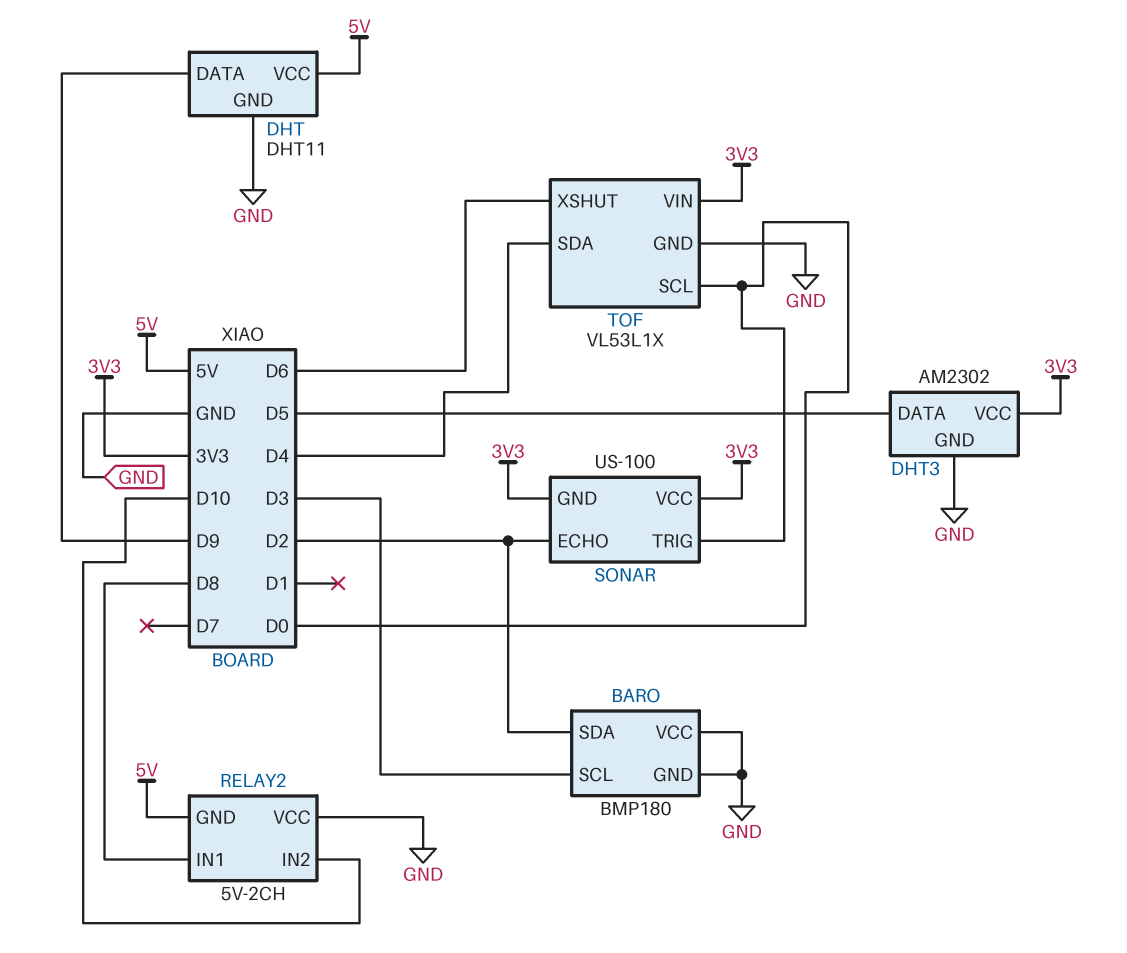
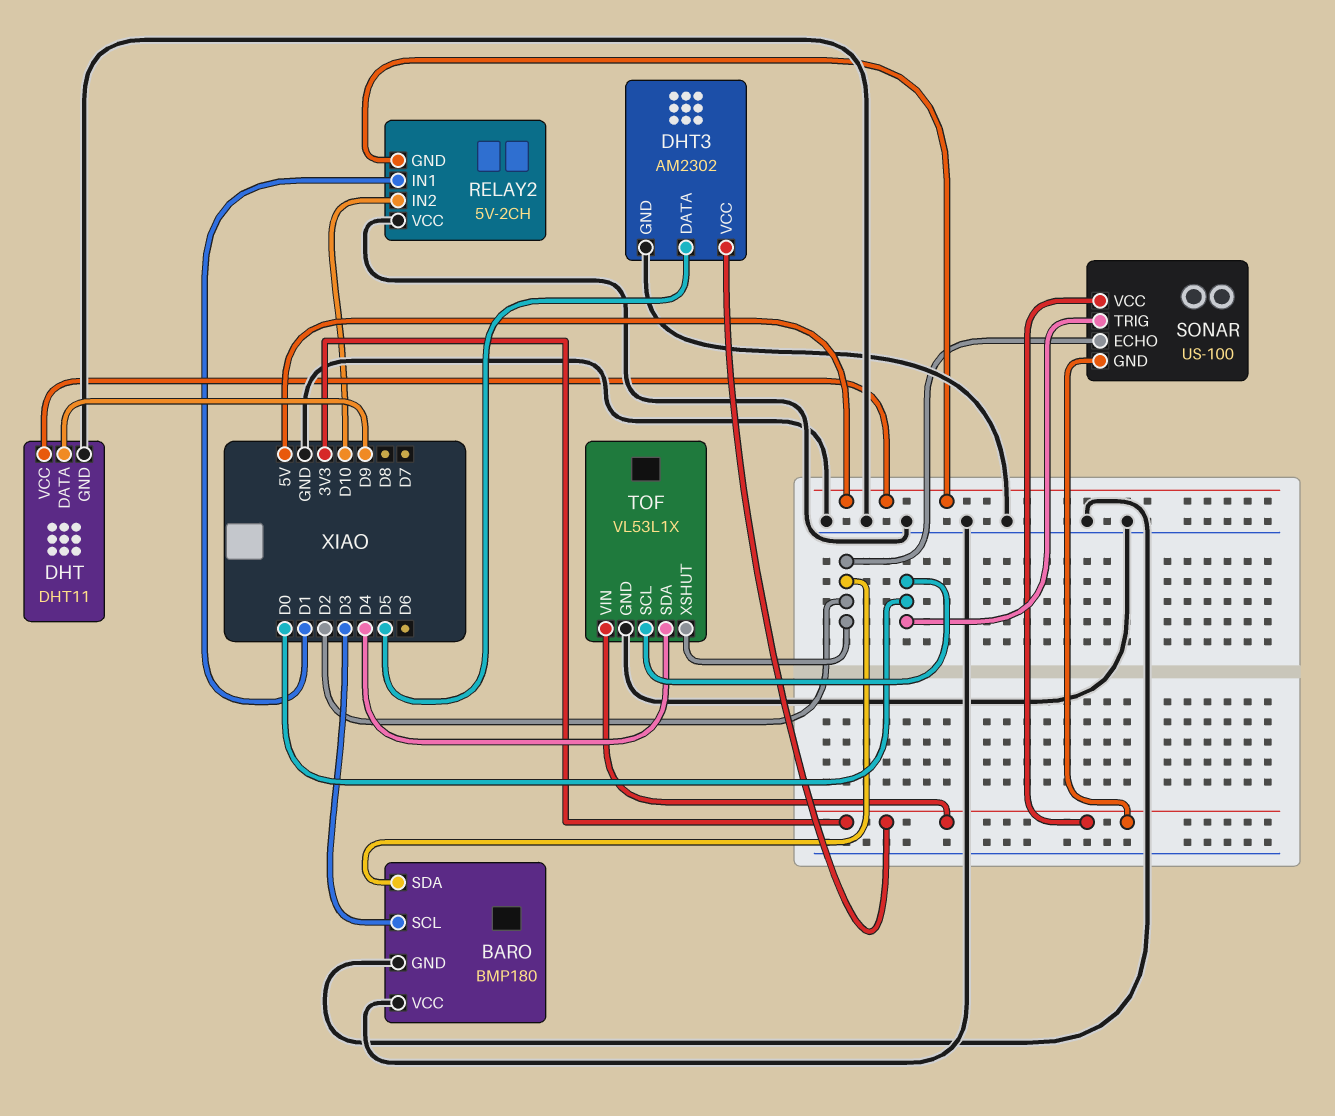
RELAY2 pin IN1: D8 -> D1
TOF pin XSHUT: D6 -> D2

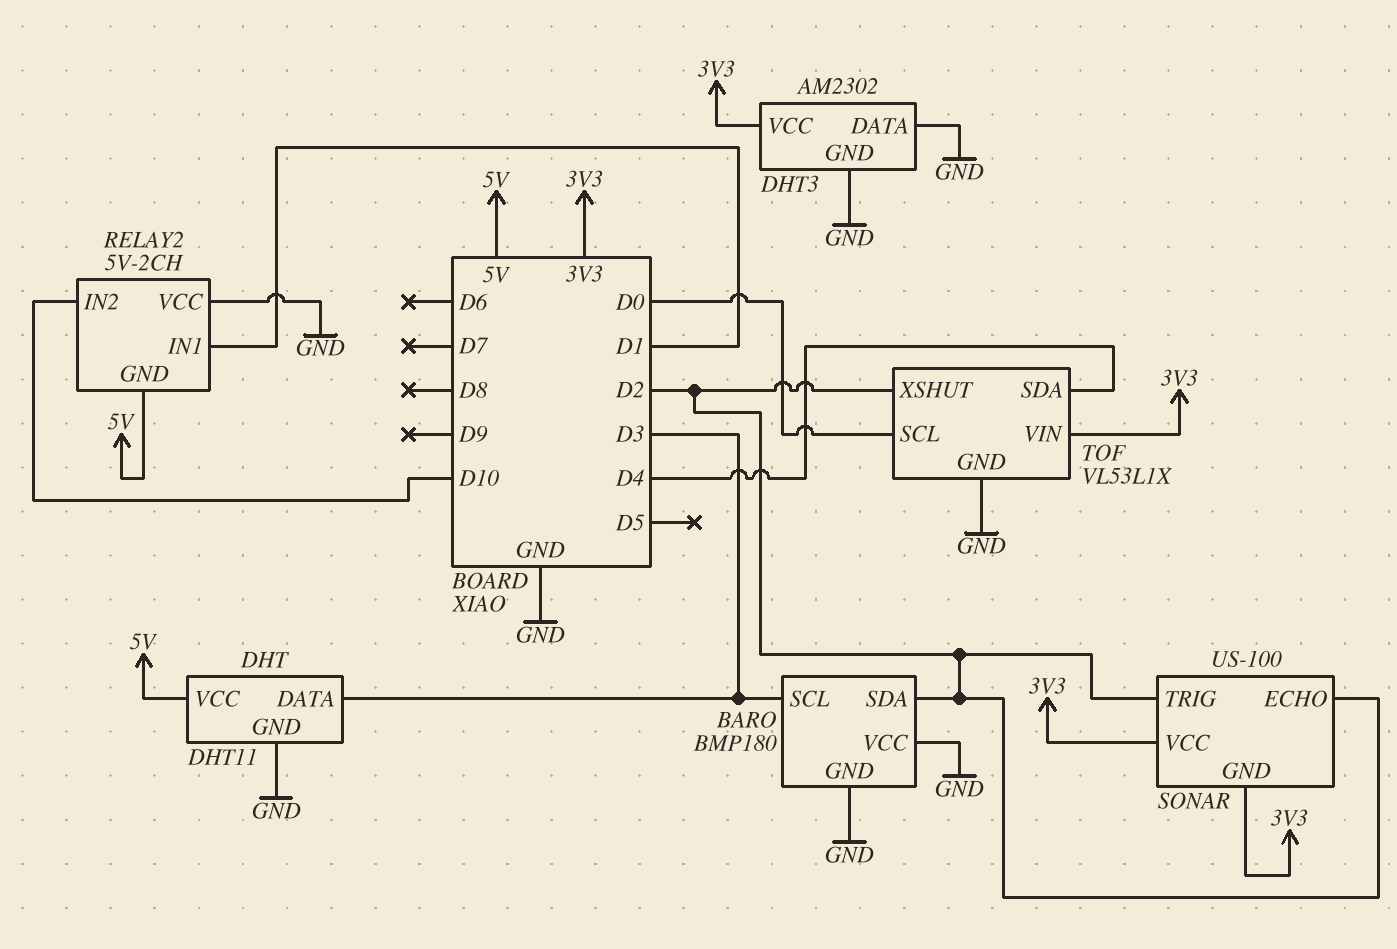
DHT pin DATA: D9 -> D3
DHT3 pin DATA: D5 -> GND
SONAR pin TRIG: D0 -> D2

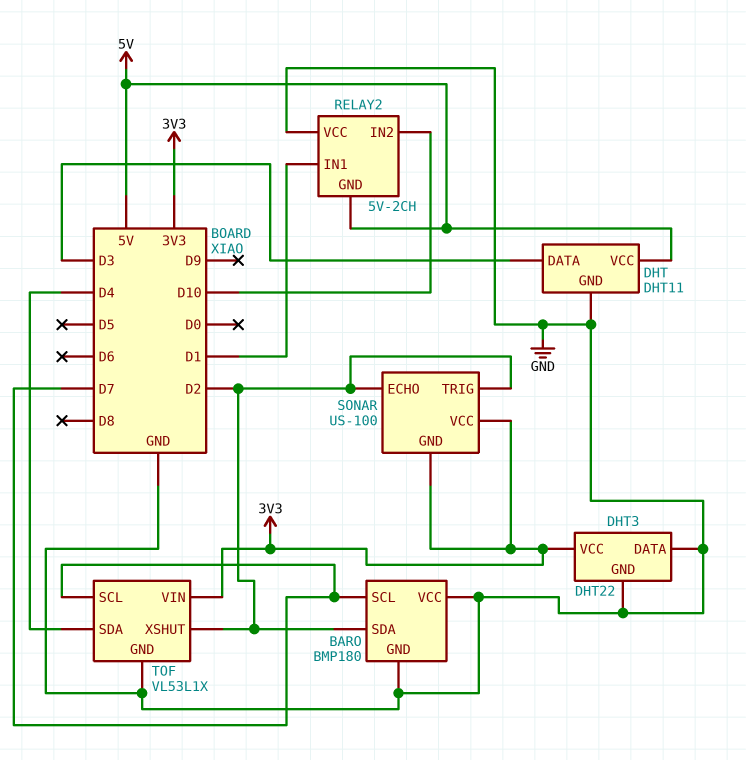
BARO pin SCL: D3 -> D7
DHT3: AM2302 -> DHT22
TOF pin SCL: D0 -> D7

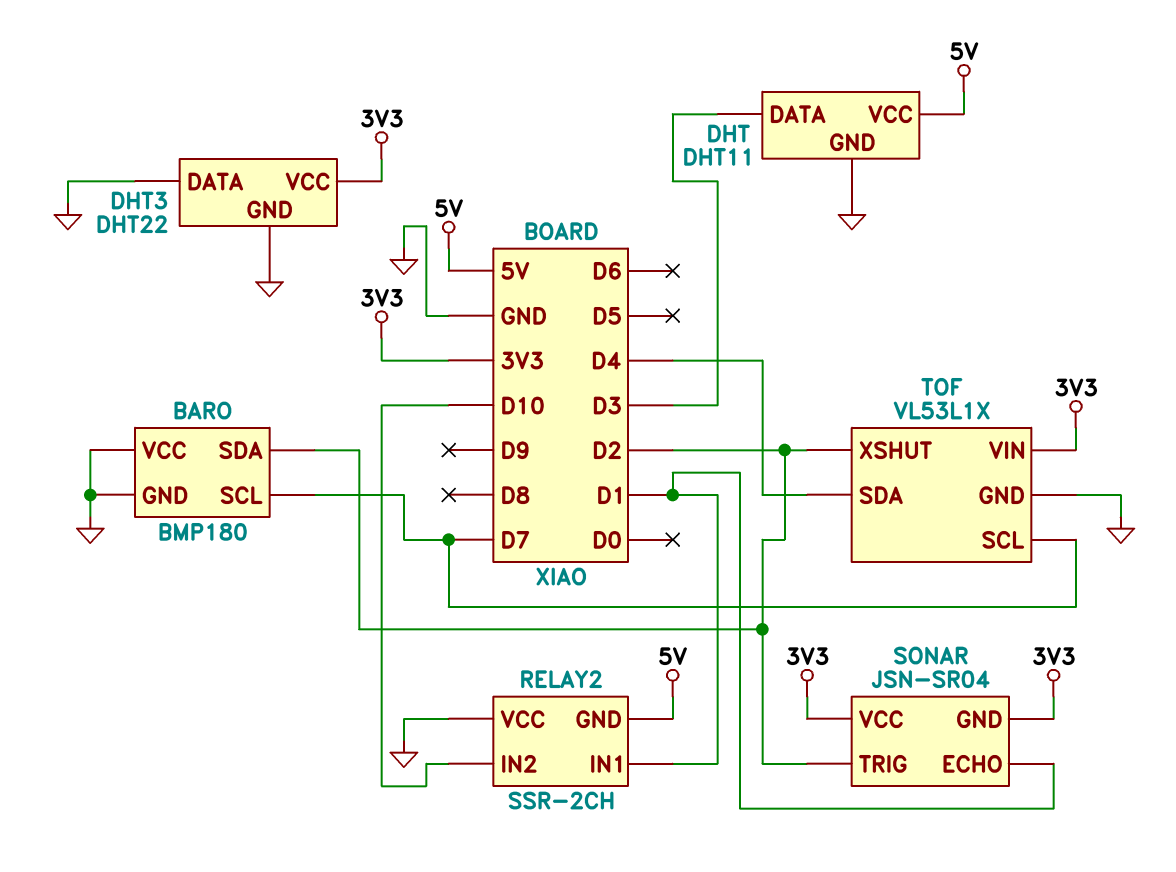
RELAY2: 5V-2CH -> SSR-2CH
SONAR: US-100 -> JSN-SR04
SONAR pin ECHO: D2 -> D1

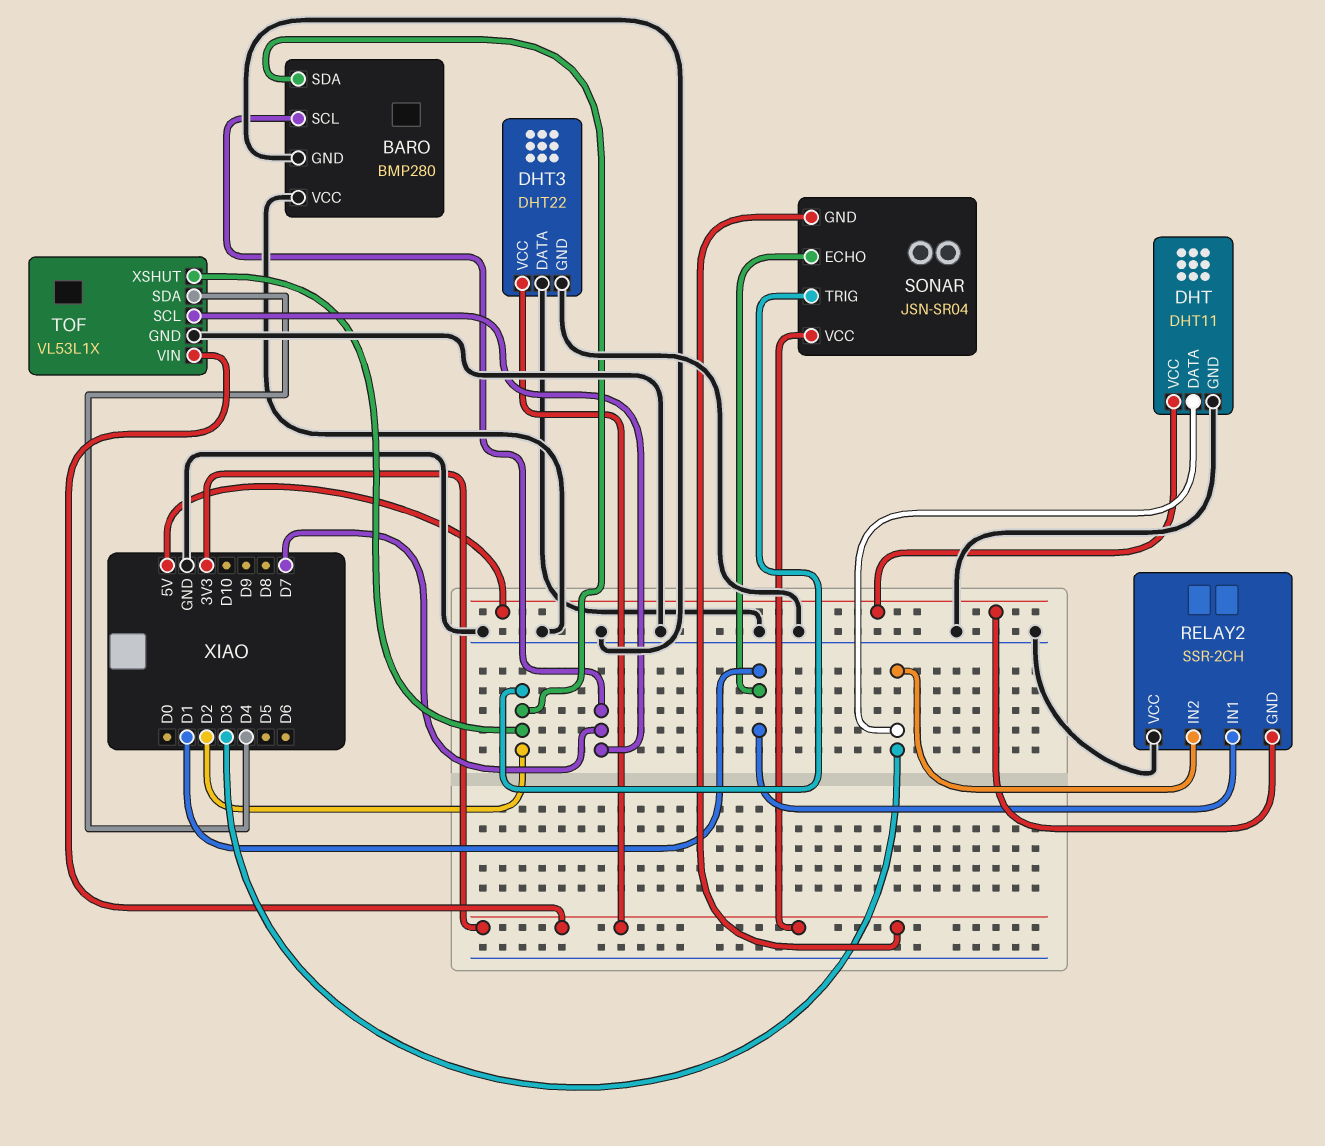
BARO: BMP180 -> BMP280
RELAY2 pin IN2: D10 -> D3

